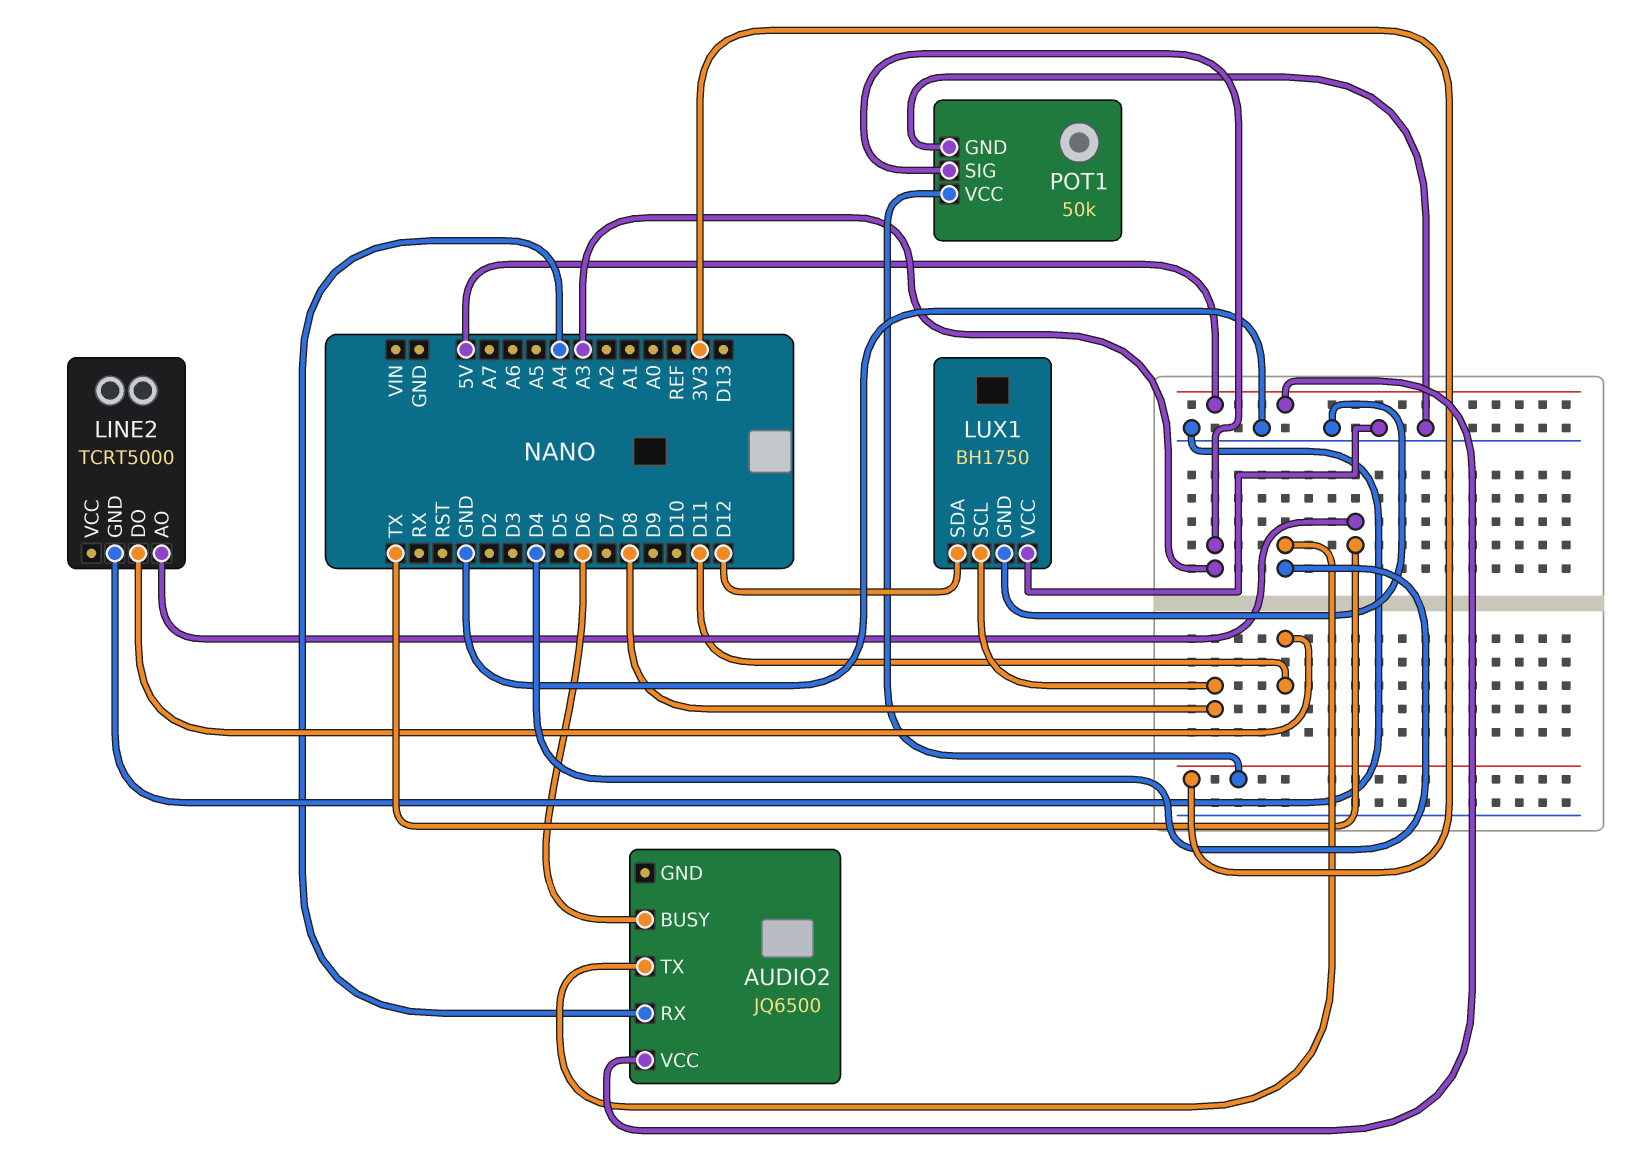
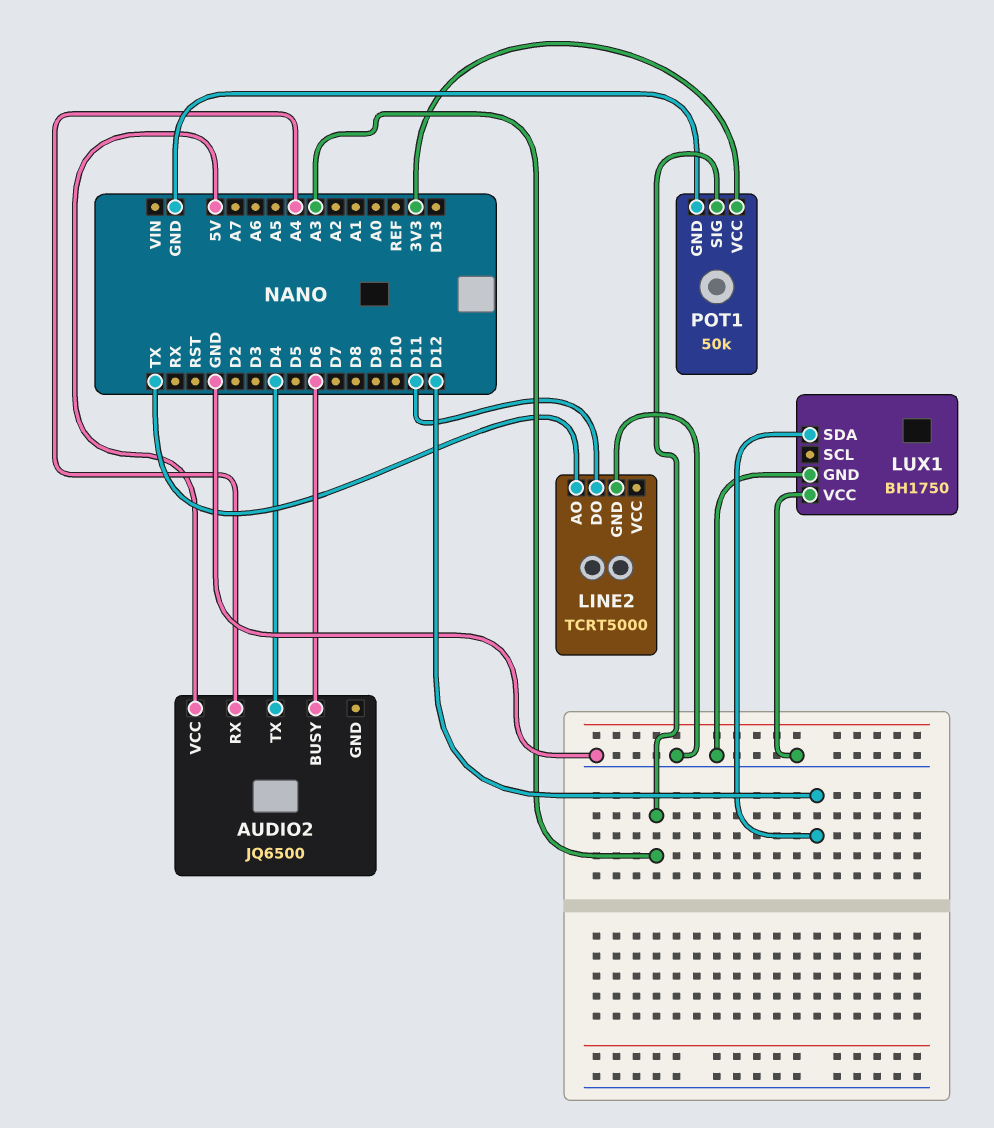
LUX1 pin SCL: D8 -> none

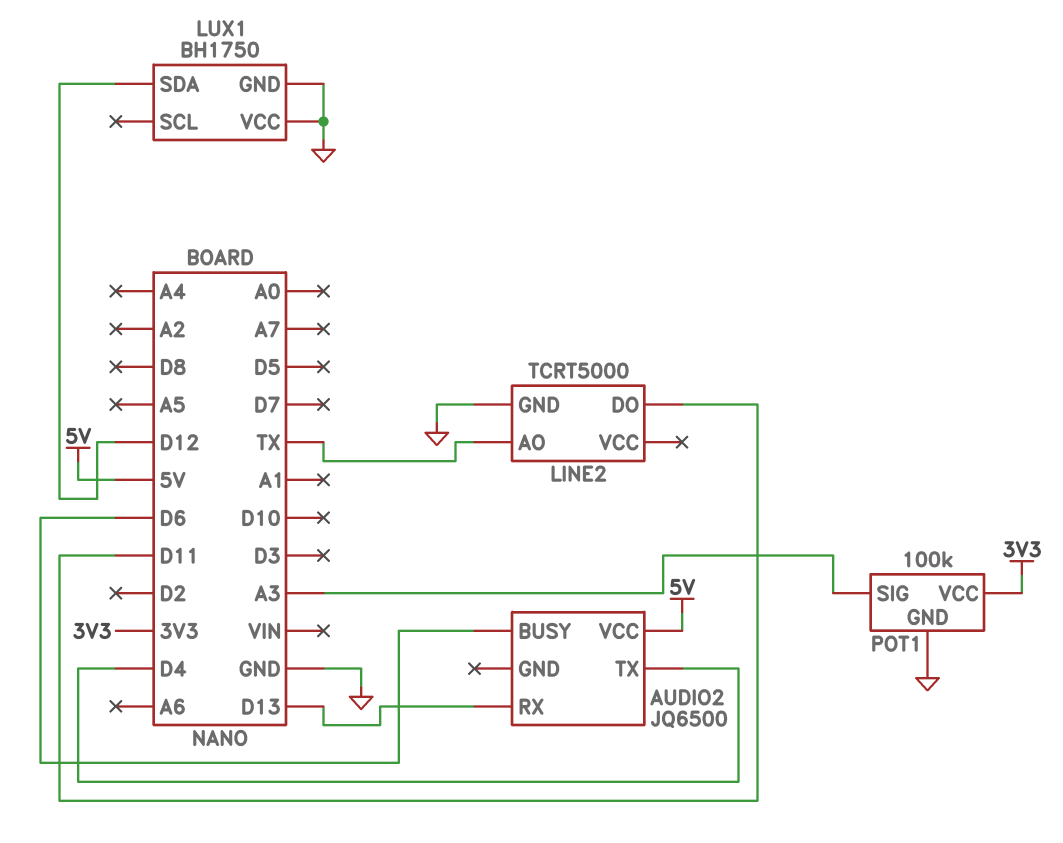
AUDIO2 pin RX: A4 -> D13
POT1: 50k -> 100k

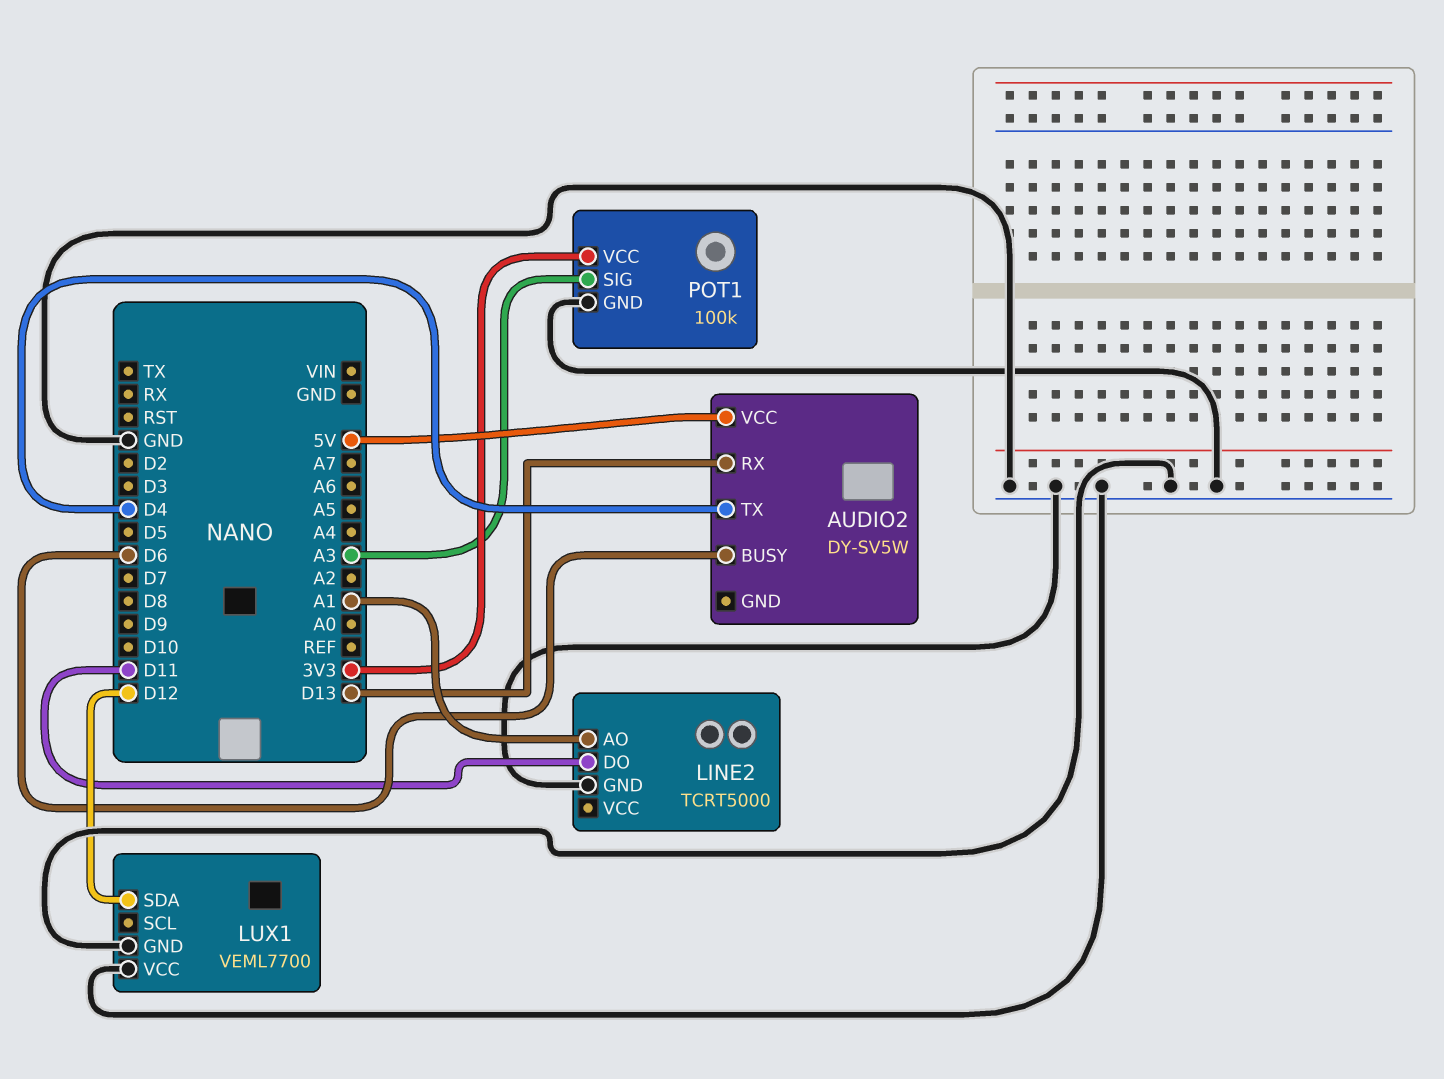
AUDIO2: JQ6500 -> DY-SV5W
LINE2 pin AO: TX -> A1
LUX1: BH1750 -> VEML7700

